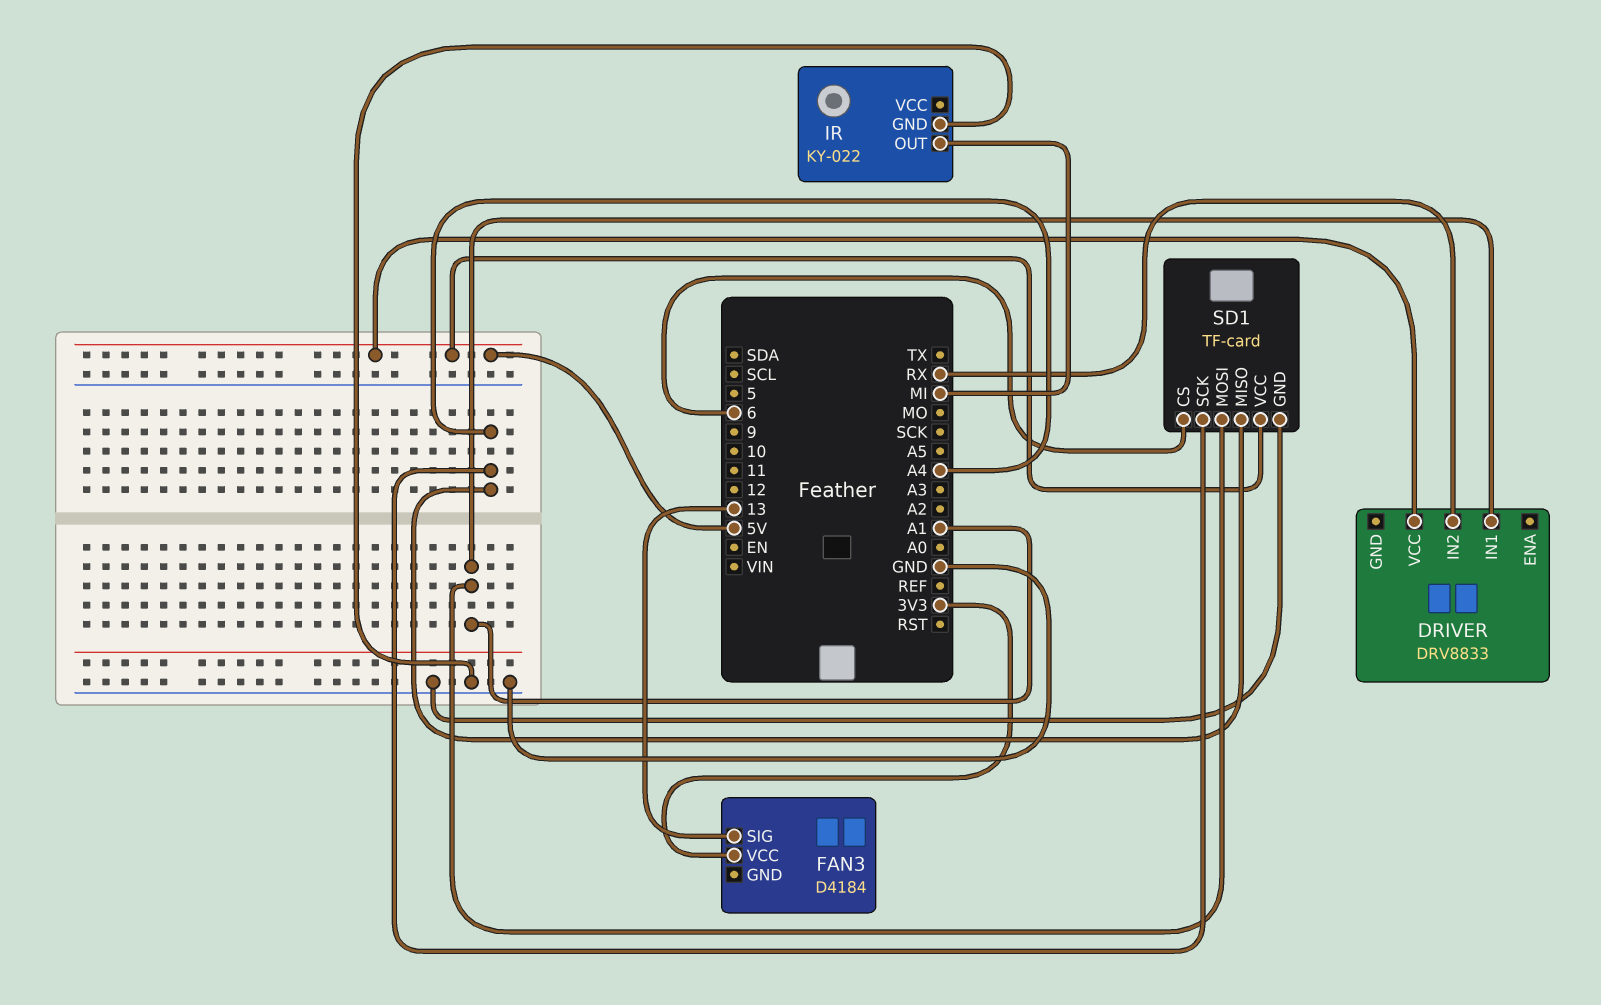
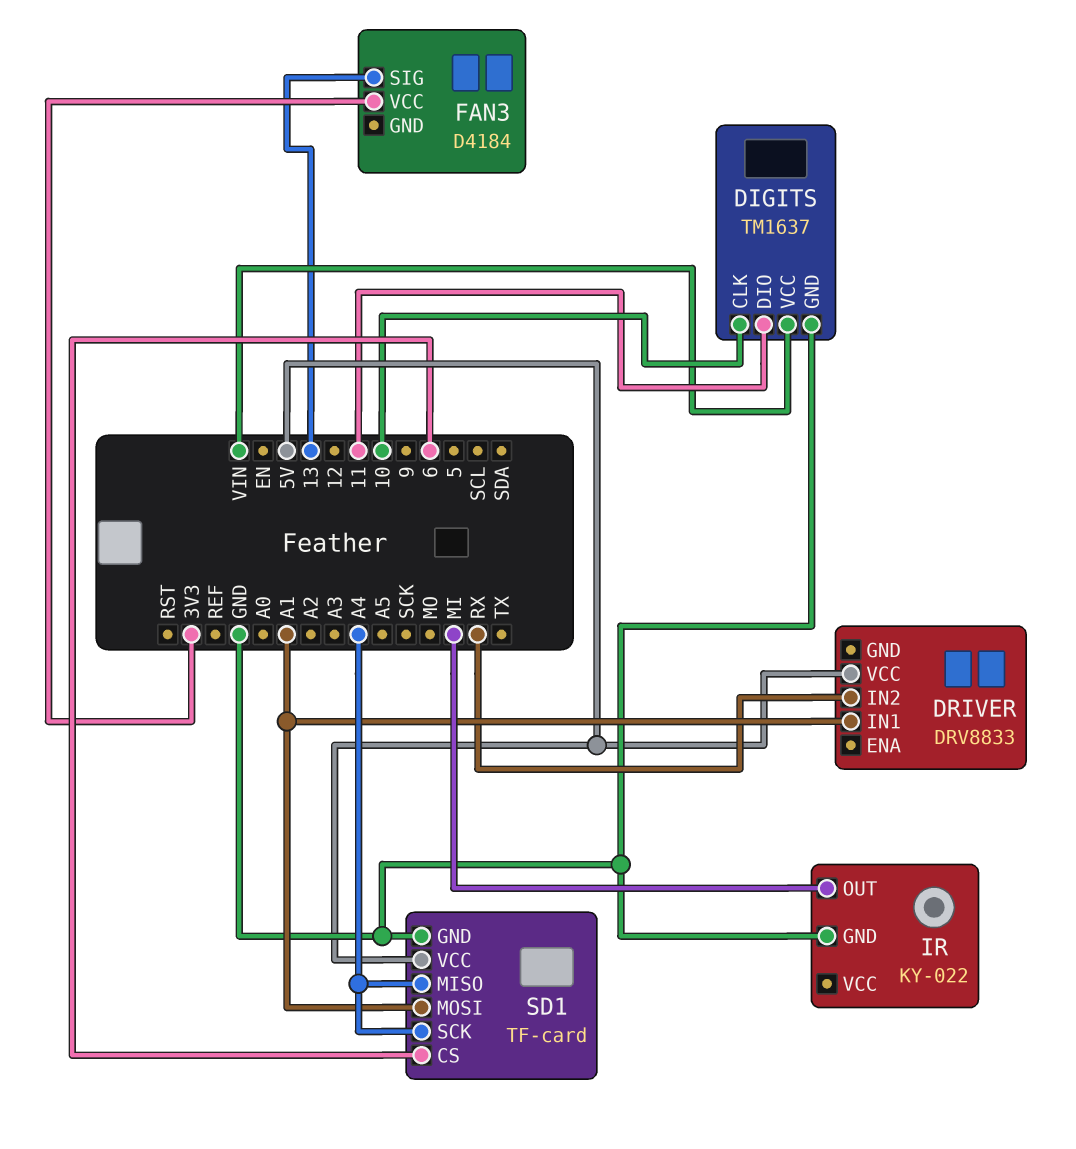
DIGITS: none -> TM1637
DIGITS pin CLK: none -> 10
DIGITS pin DIO: none -> 11
DIGITS pin GND: none -> GND
DIGITS pin VCC: none -> VIN

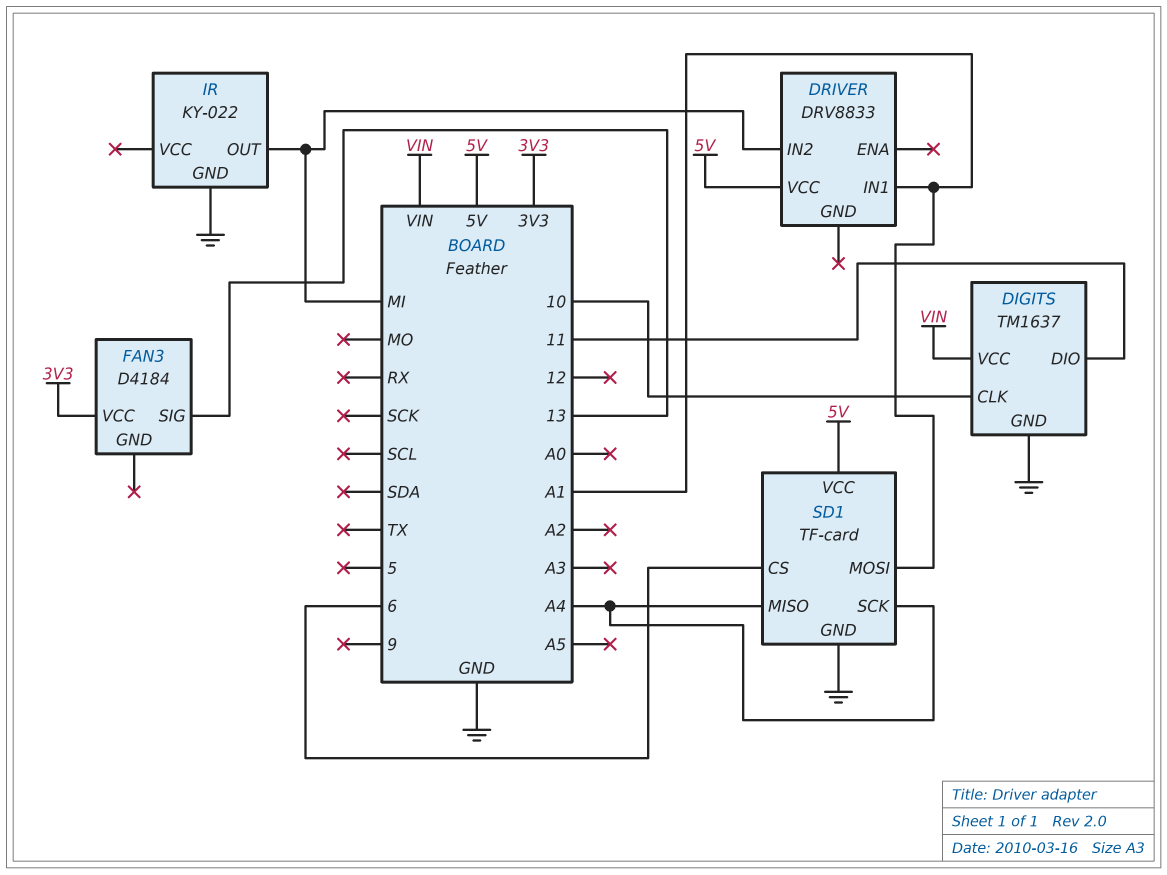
DRIVER pin IN2: RX -> MI

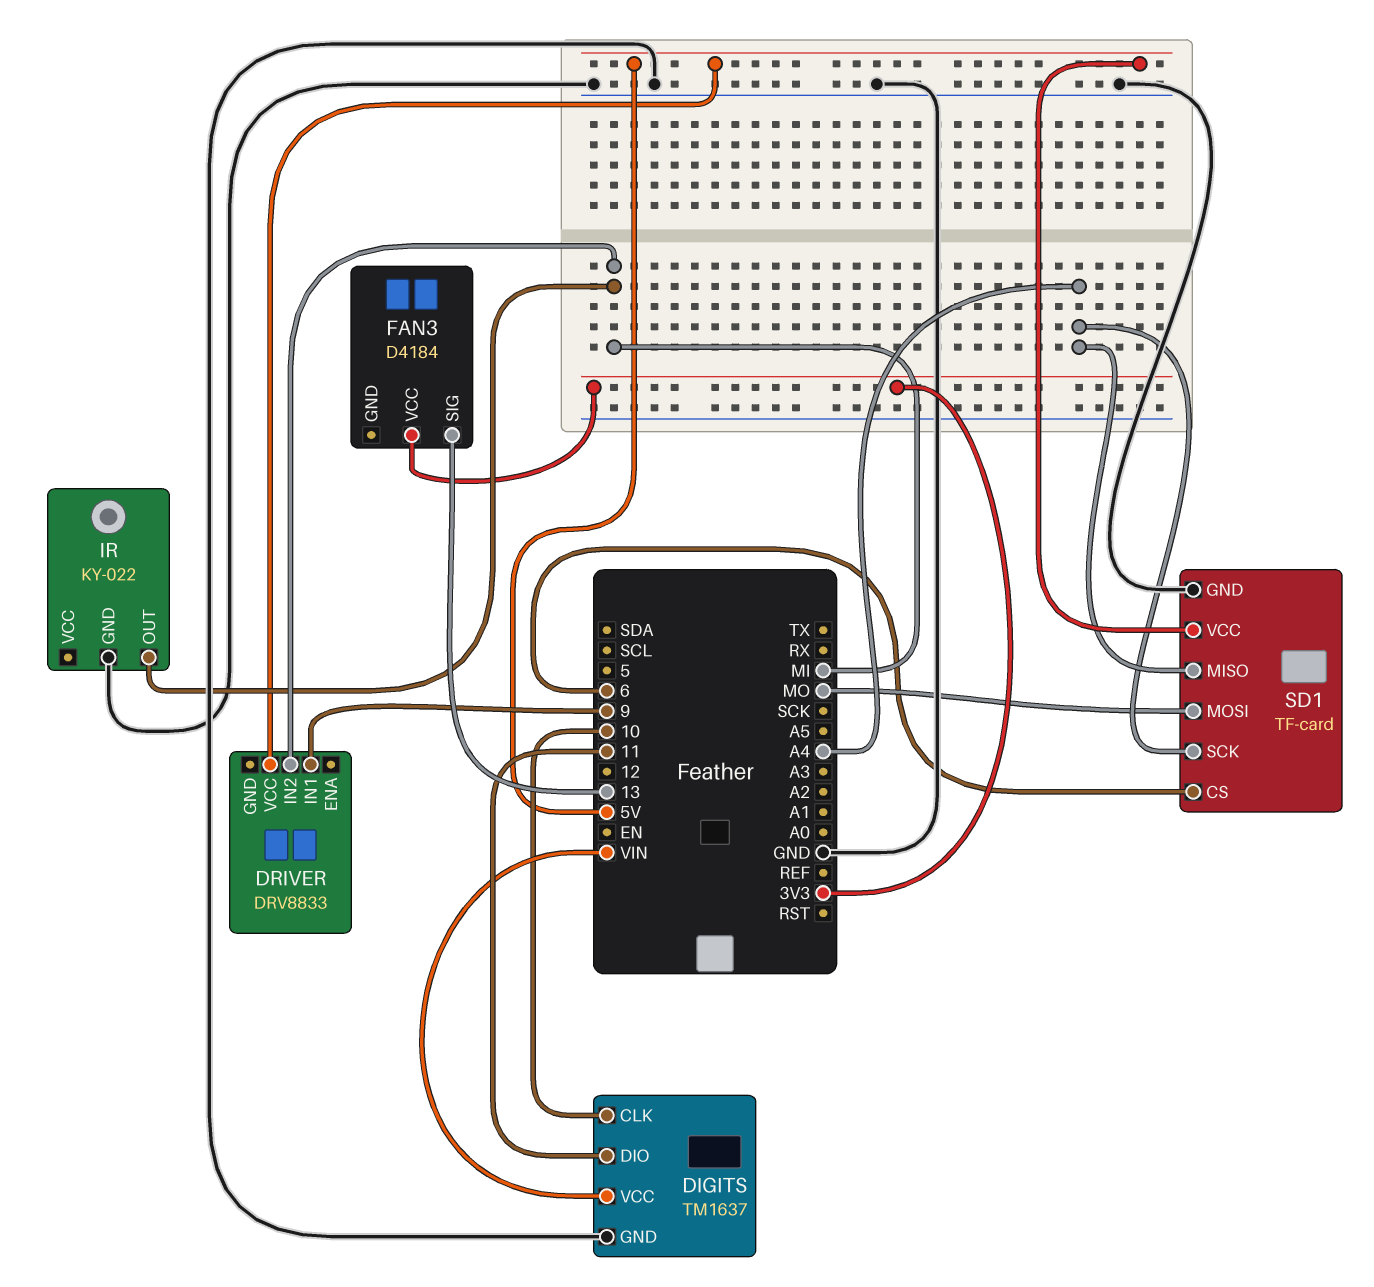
DRIVER pin IN1: A1 -> 9
SD1 pin MOSI: A1 -> MO

